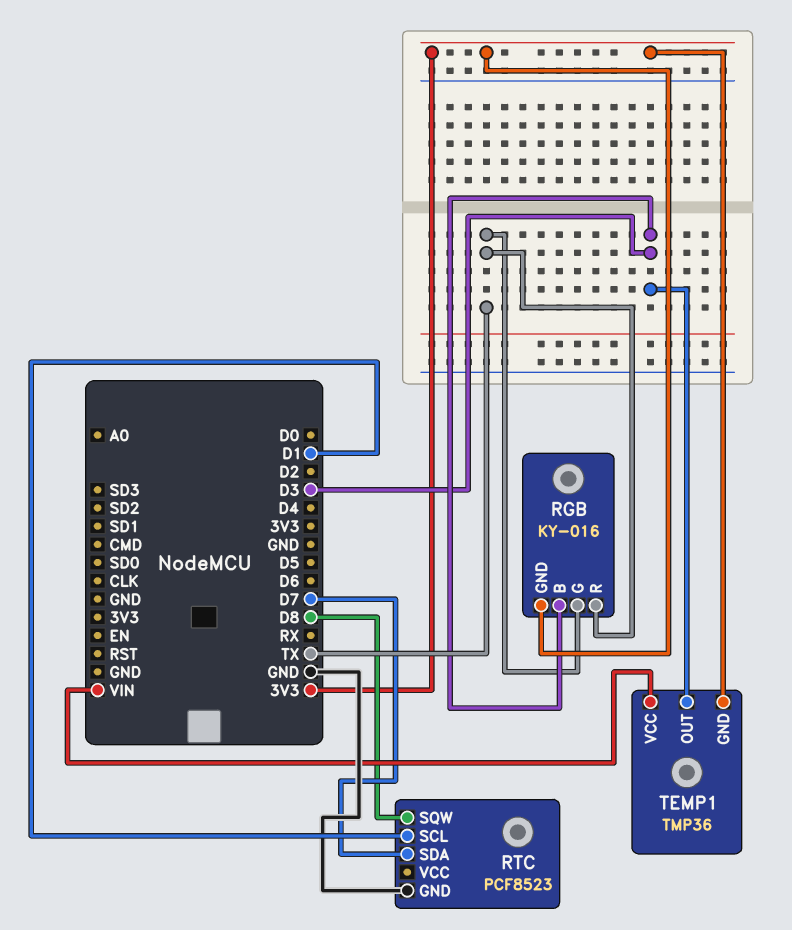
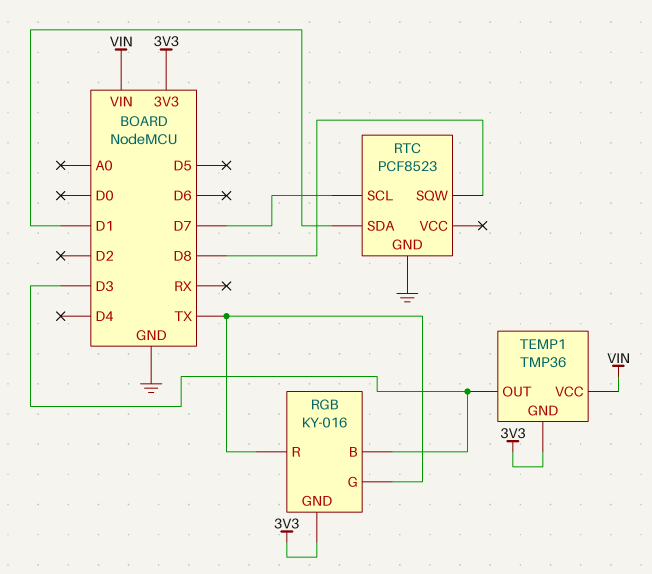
RTC pin SCL: D1 -> D7
RTC pin SDA: D7 -> D1

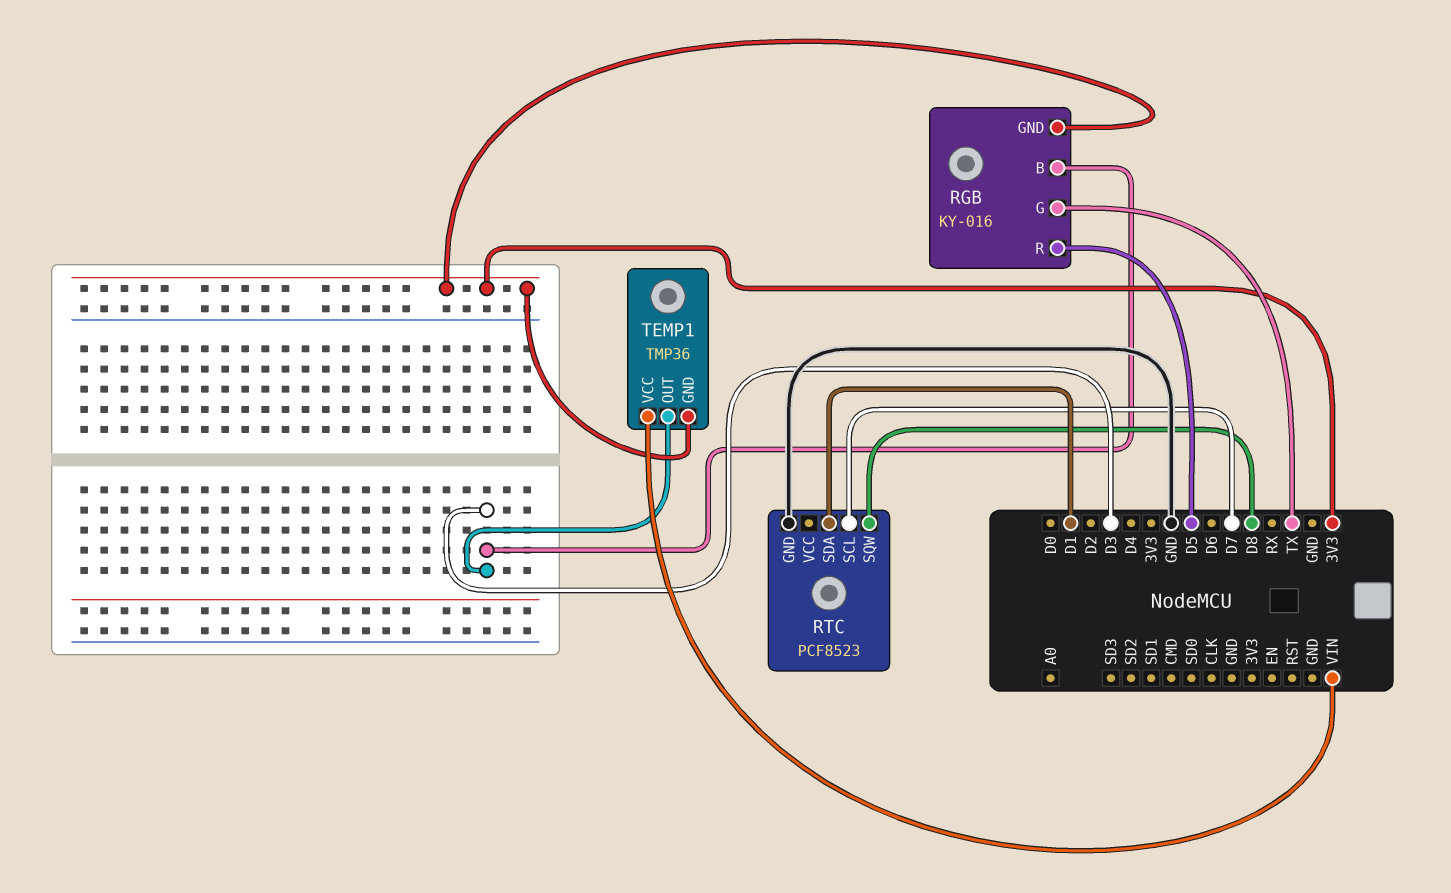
RGB pin R: TX -> D5

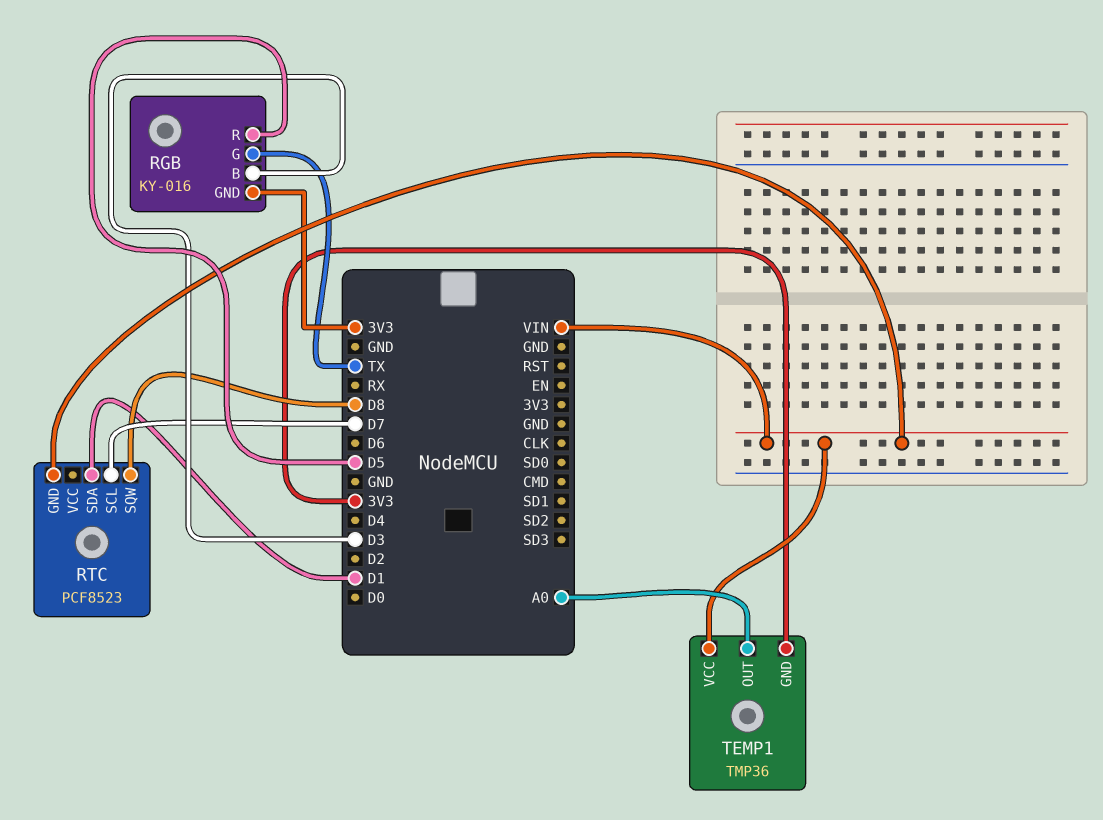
RTC pin GND: GND -> VIN
TEMP1 pin OUT: D3 -> A0

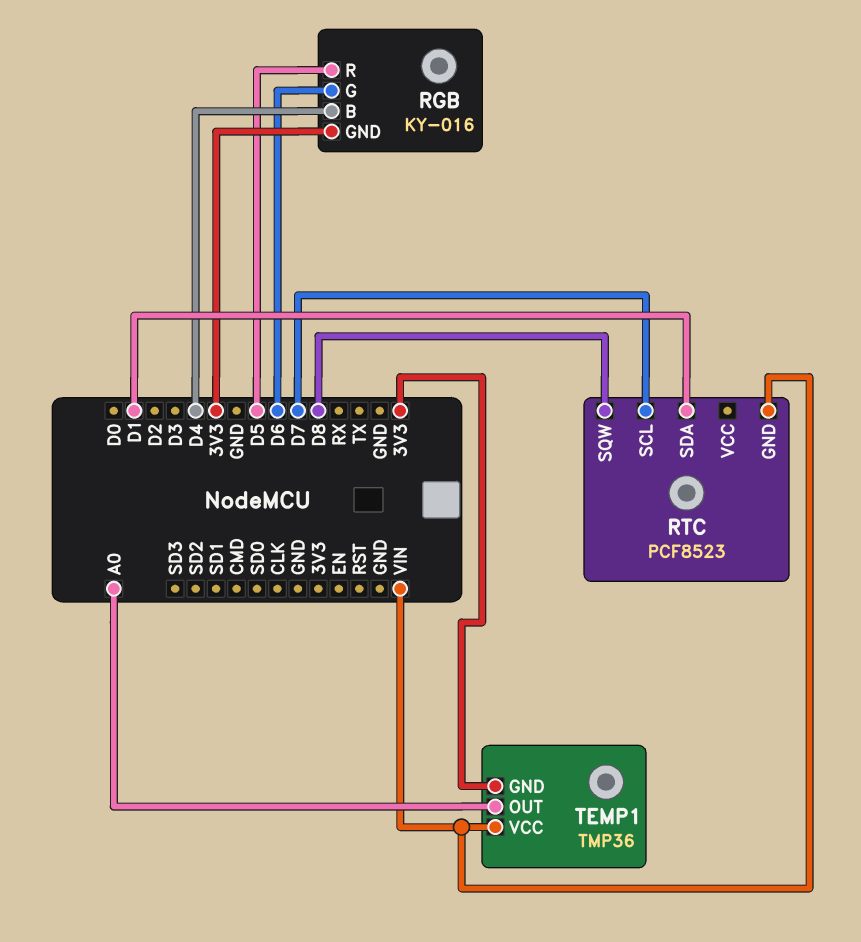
RGB pin B: D3 -> D4
RGB pin G: TX -> D6

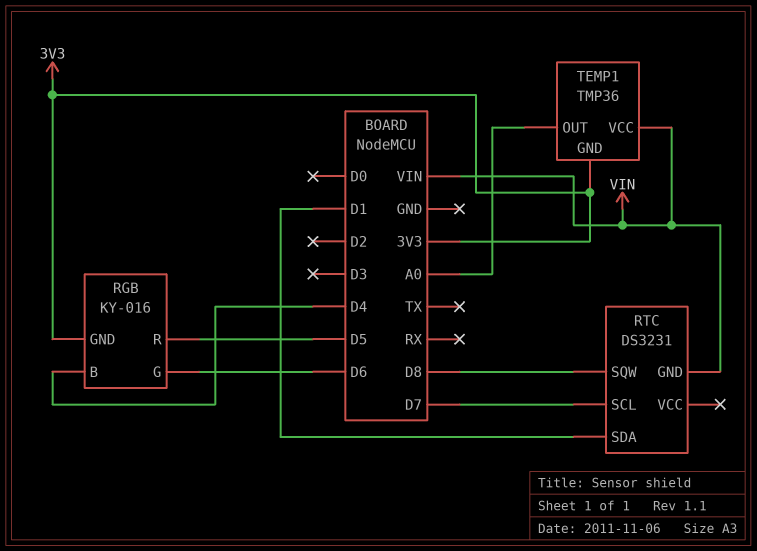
RTC: PCF8523 -> DS3231

